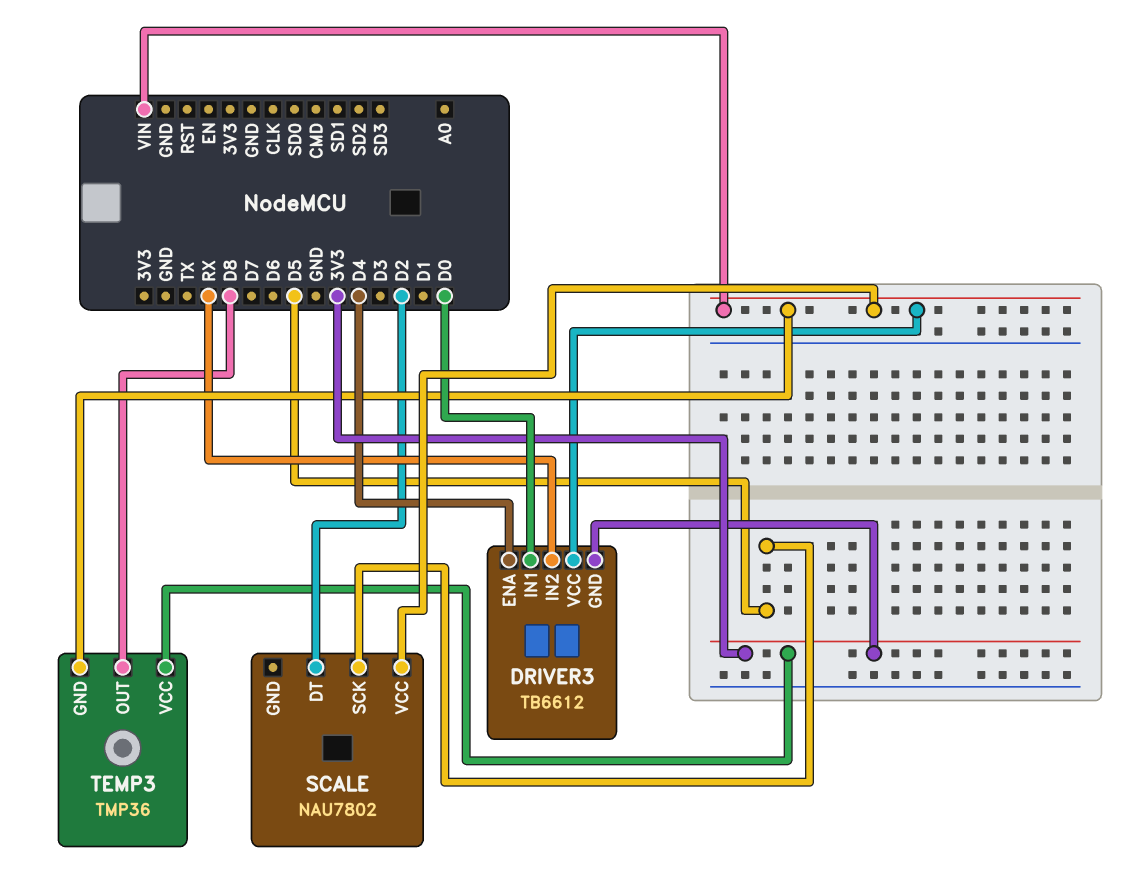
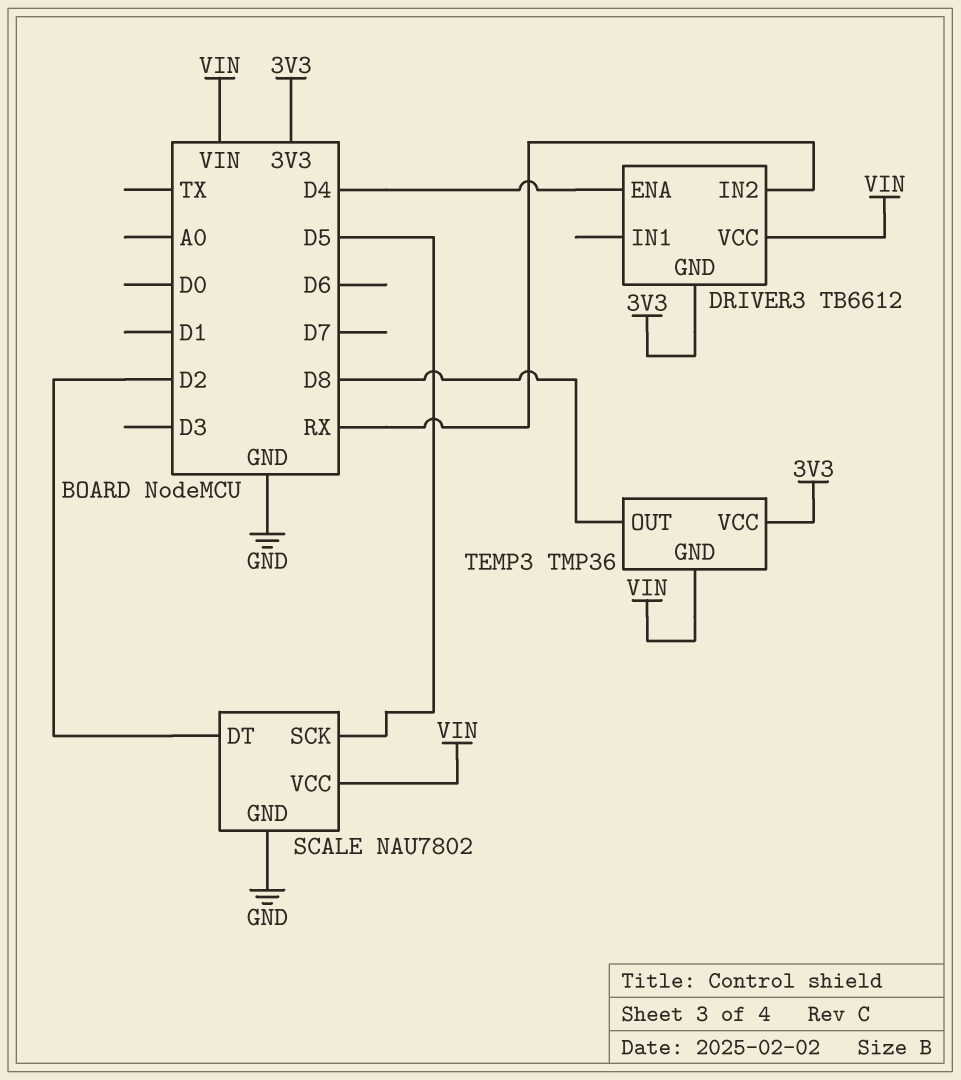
DRIVER3 pin IN1: D0 -> none
SCALE pin GND: none -> GND

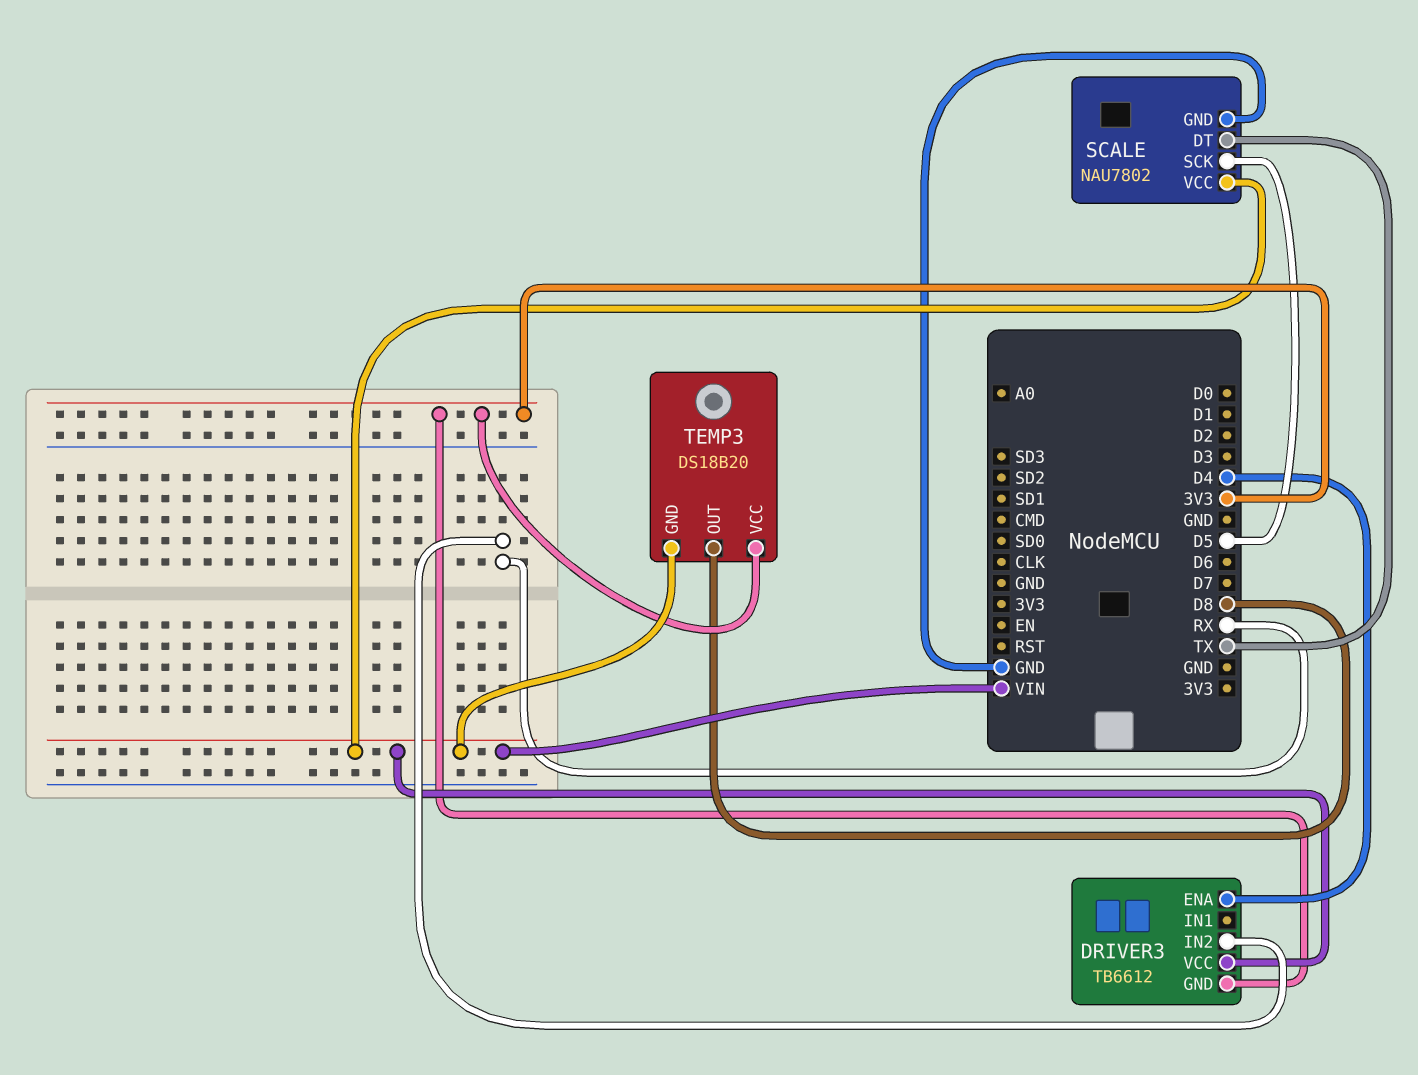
SCALE pin DT: D2 -> TX
TEMP3: TMP36 -> DS18B20

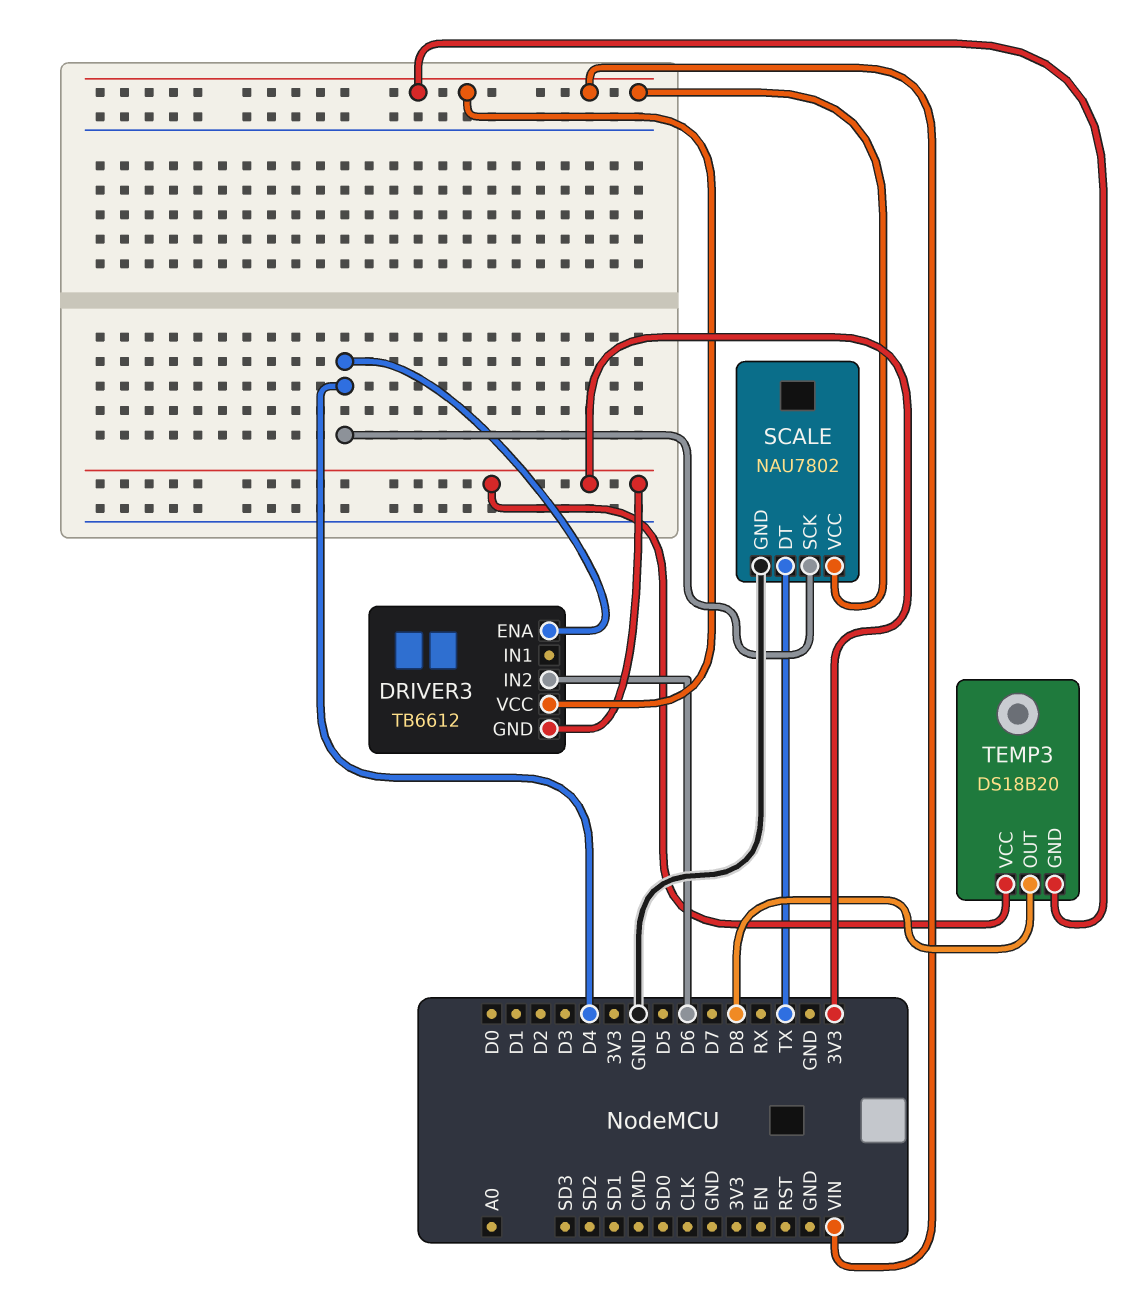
DRIVER3 pin IN2: RX -> D6
SCALE pin SCK: D5 -> D4

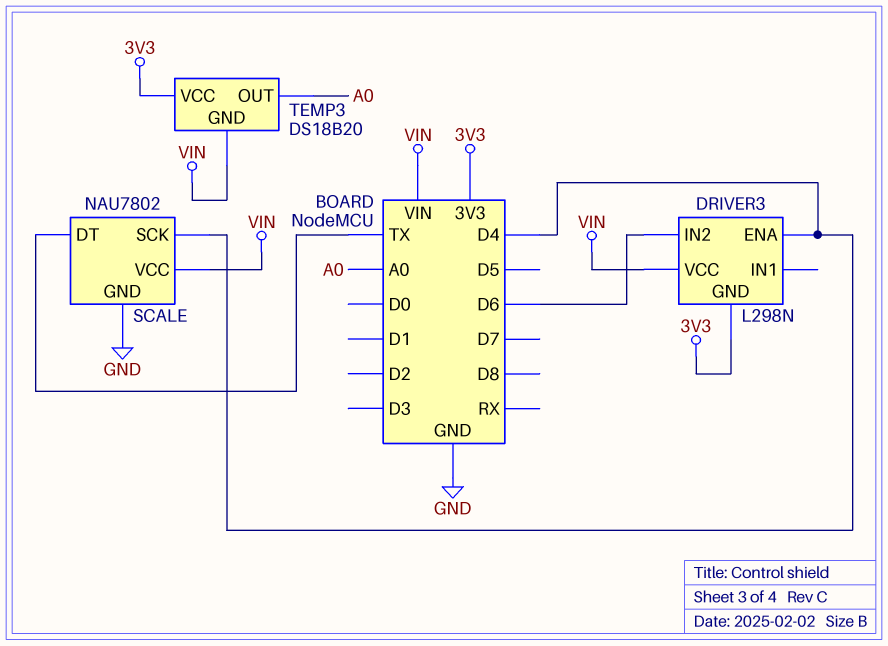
DRIVER3: TB6612 -> L298N
TEMP3 pin OUT: D8 -> A0

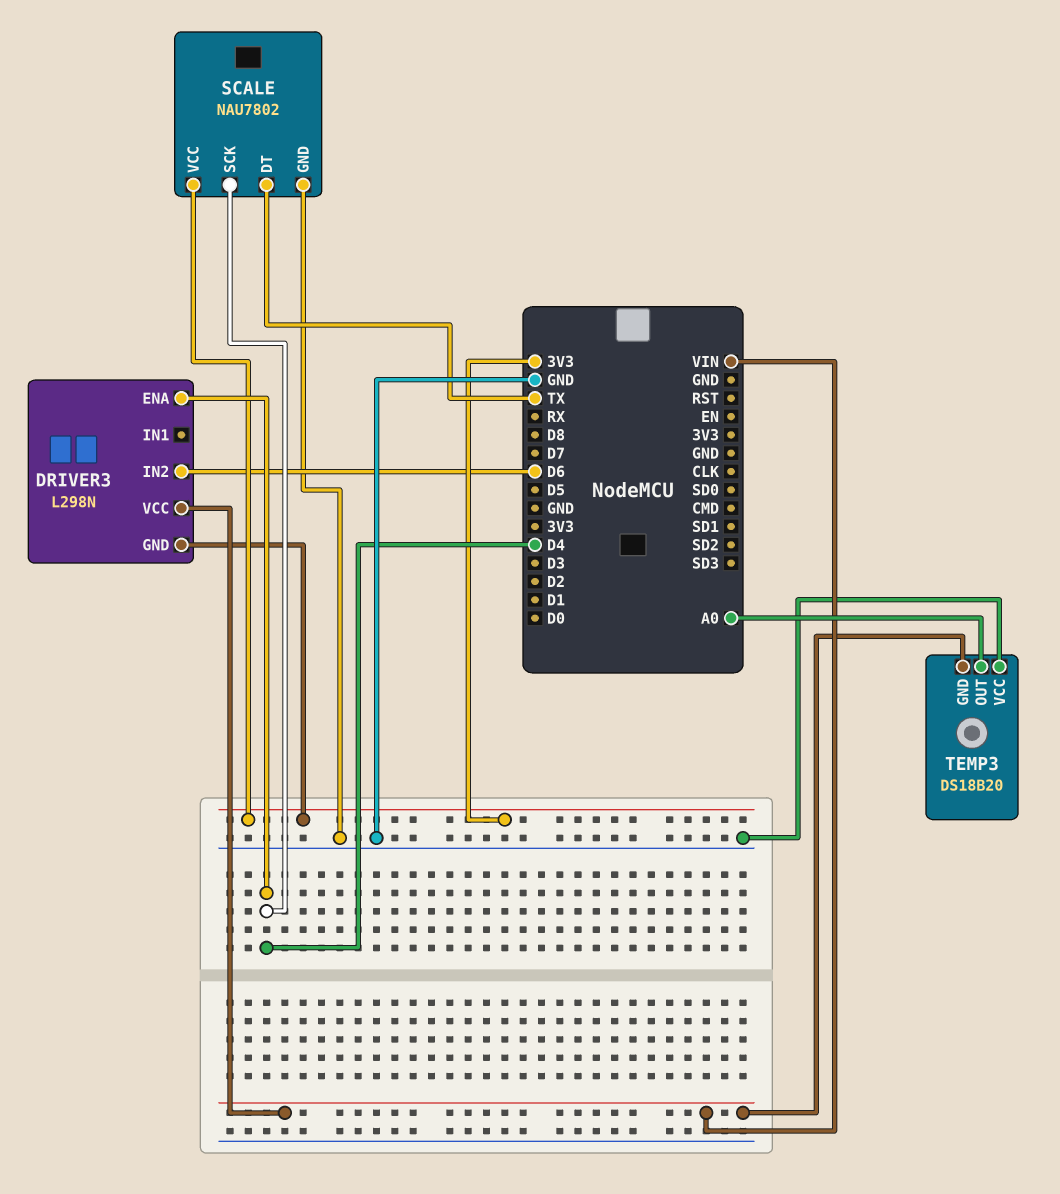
SCALE pin VCC: VIN -> 3V3
TEMP3 pin VCC: 3V3 -> GND

